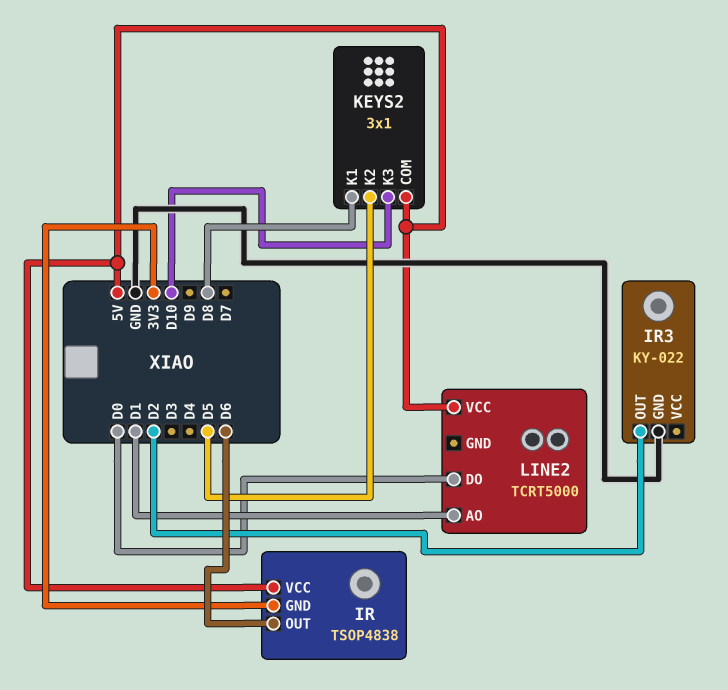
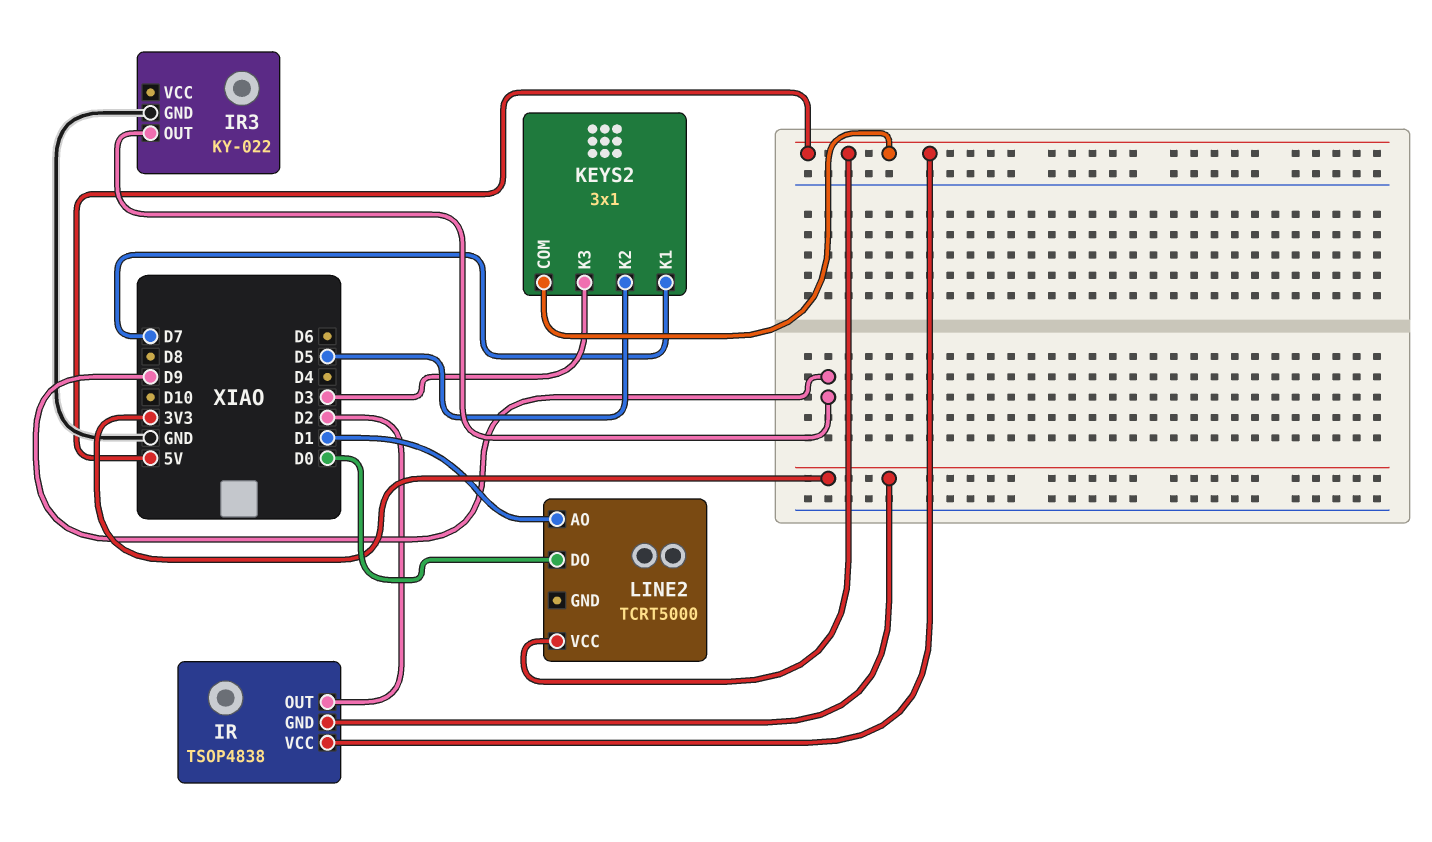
IR pin OUT: D6 -> D2
IR3 pin OUT: D2 -> D9
KEYS2 pin K1: D8 -> D7
KEYS2 pin K3: D10 -> D3

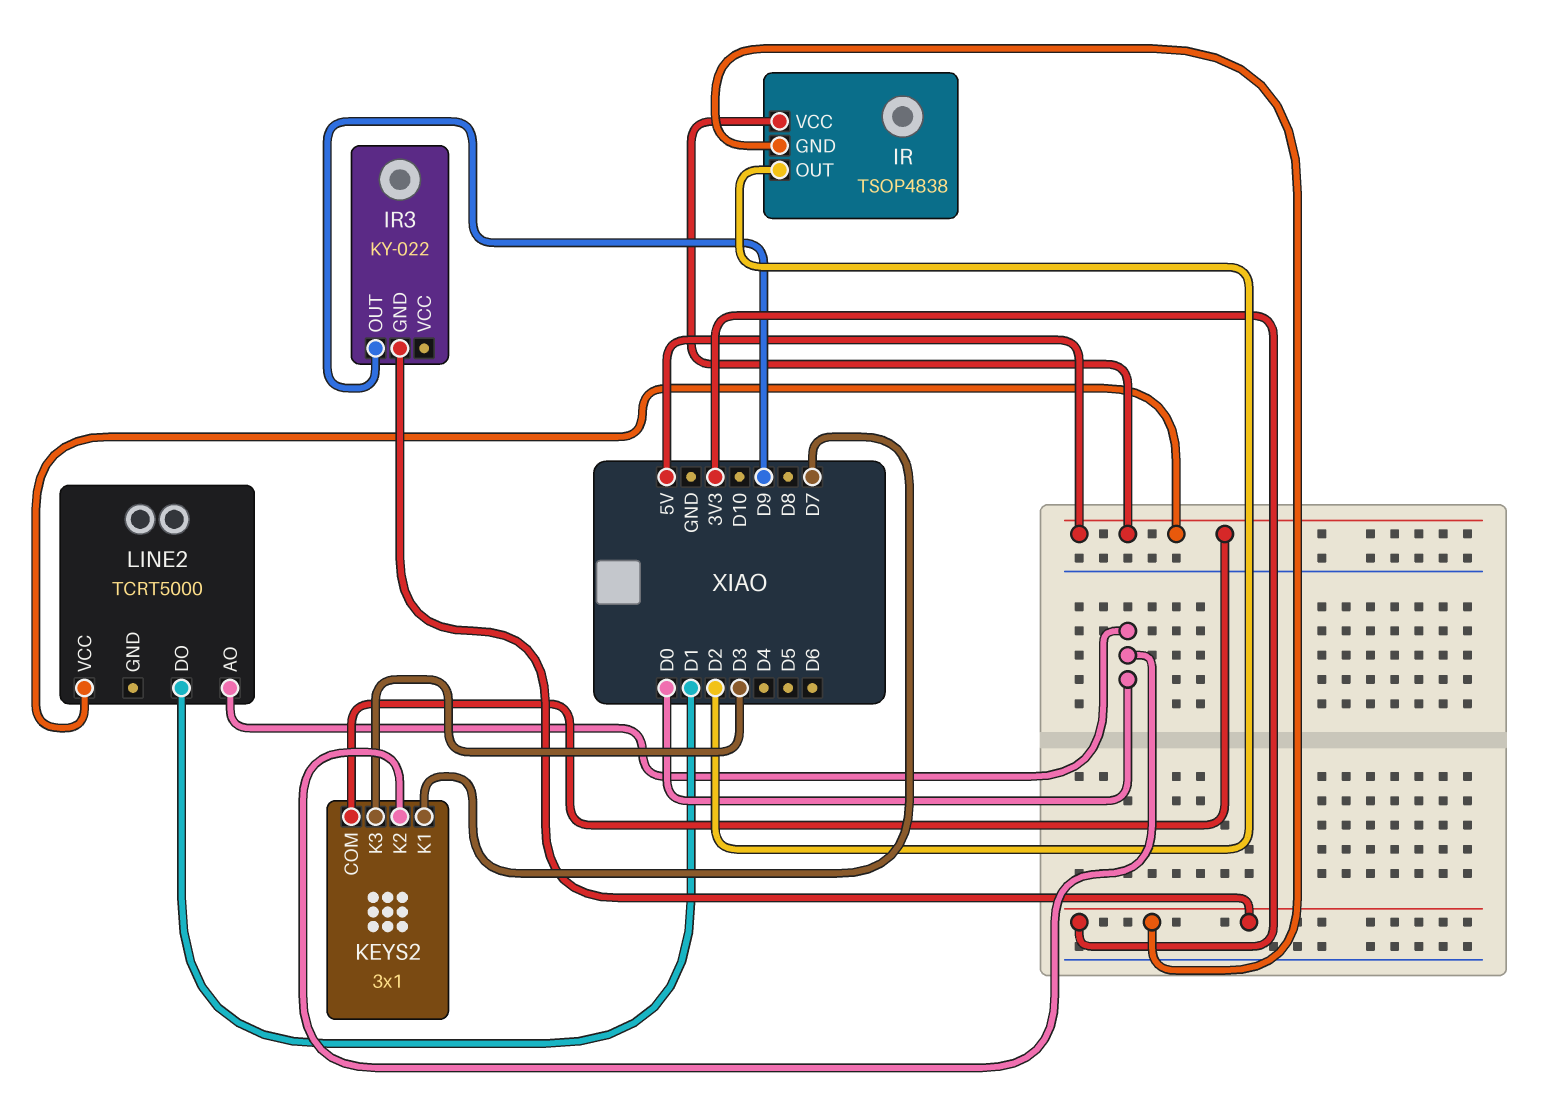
IR3 pin GND: GND -> 3V3
KEYS2 pin K2: D5 -> D0
LINE2 pin AO: D1 -> D0
LINE2 pin DO: D0 -> D1

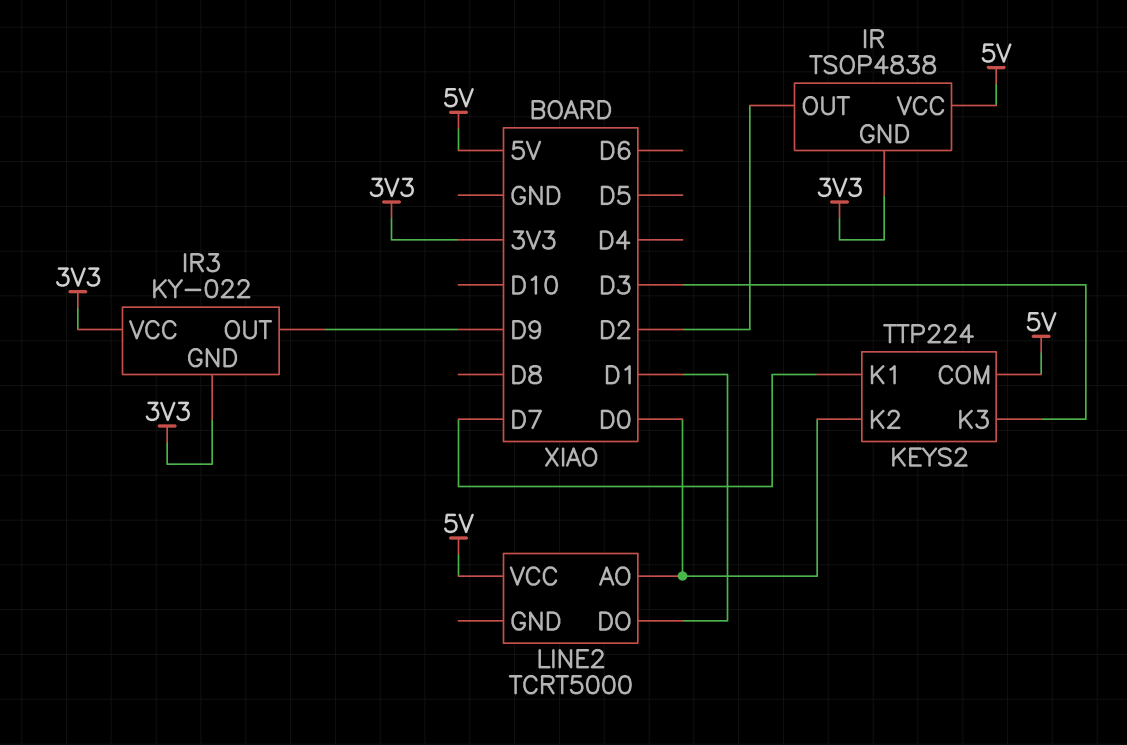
IR3 pin VCC: none -> 3V3
KEYS2: 3x1 -> TTP224

